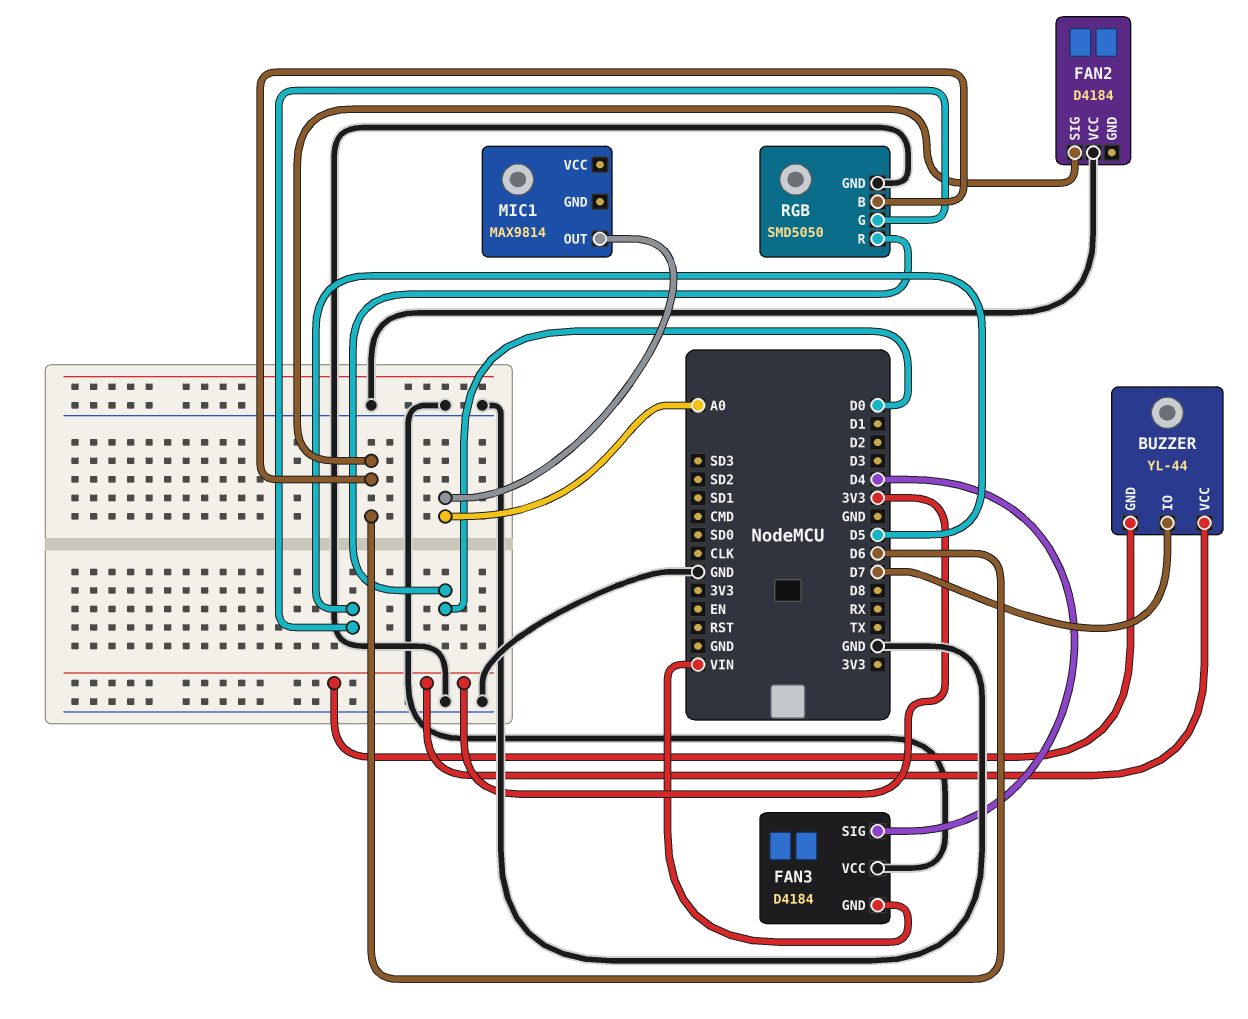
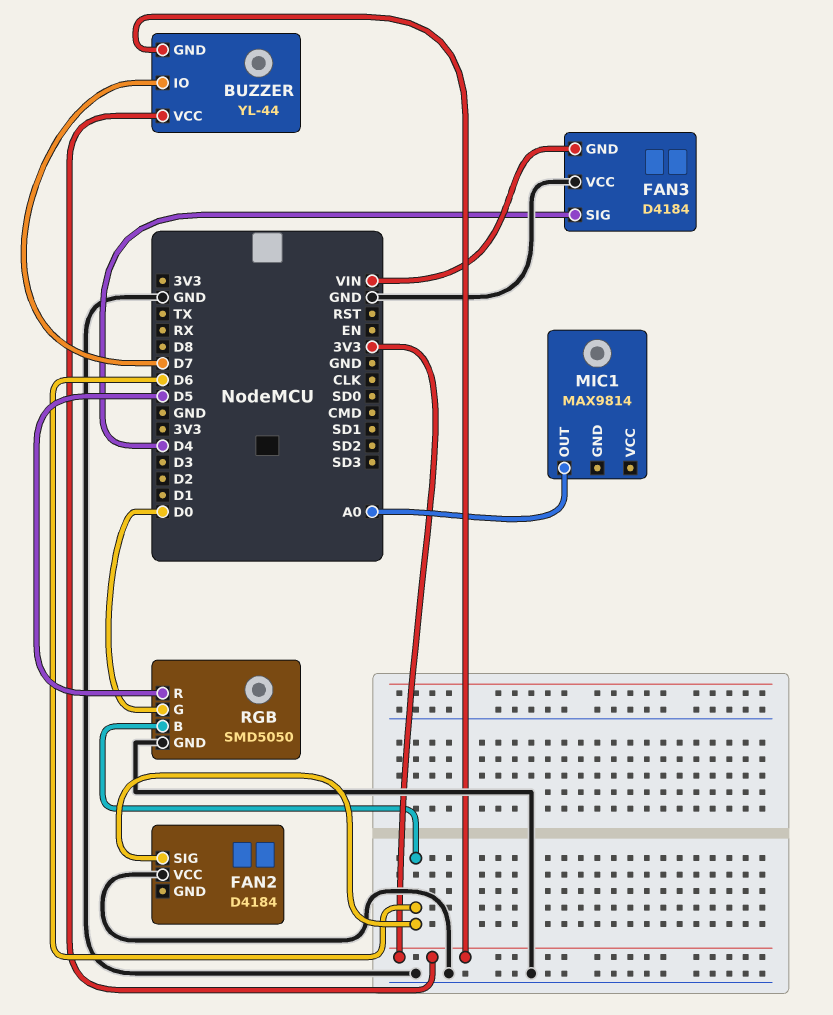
RGB pin G: D5 -> D0
RGB pin R: D0 -> D5

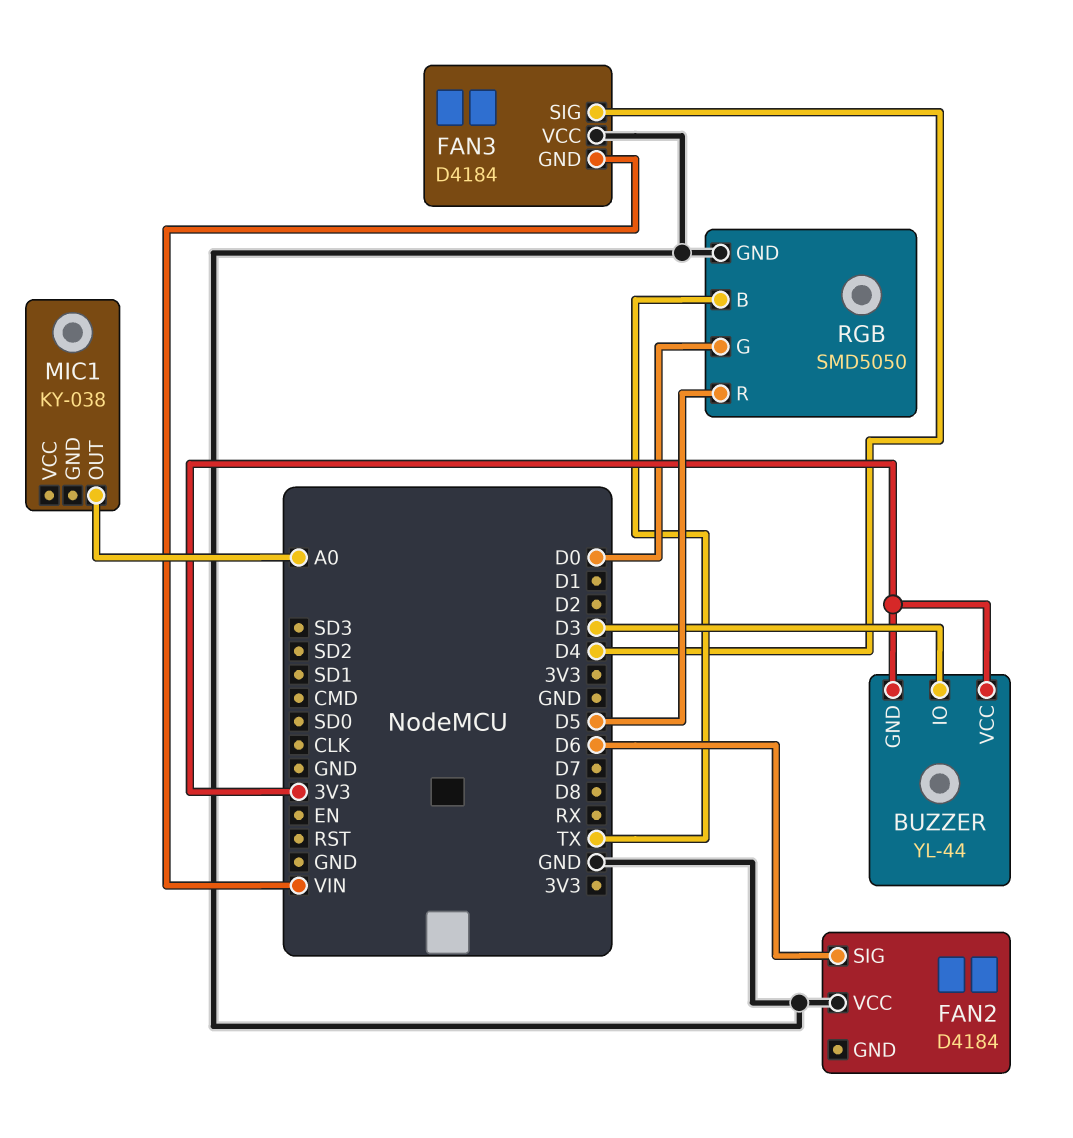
BUZZER pin IO: D7 -> D3
MIC1: MAX9814 -> KY-038
RGB pin B: D6 -> TX

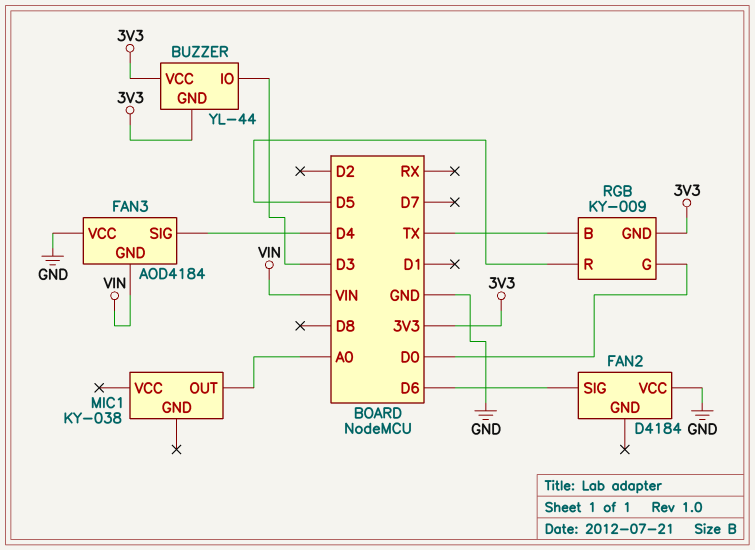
FAN3: D4184 -> AOD4184
RGB: SMD5050 -> KY-009
RGB pin GND: GND -> 3V3

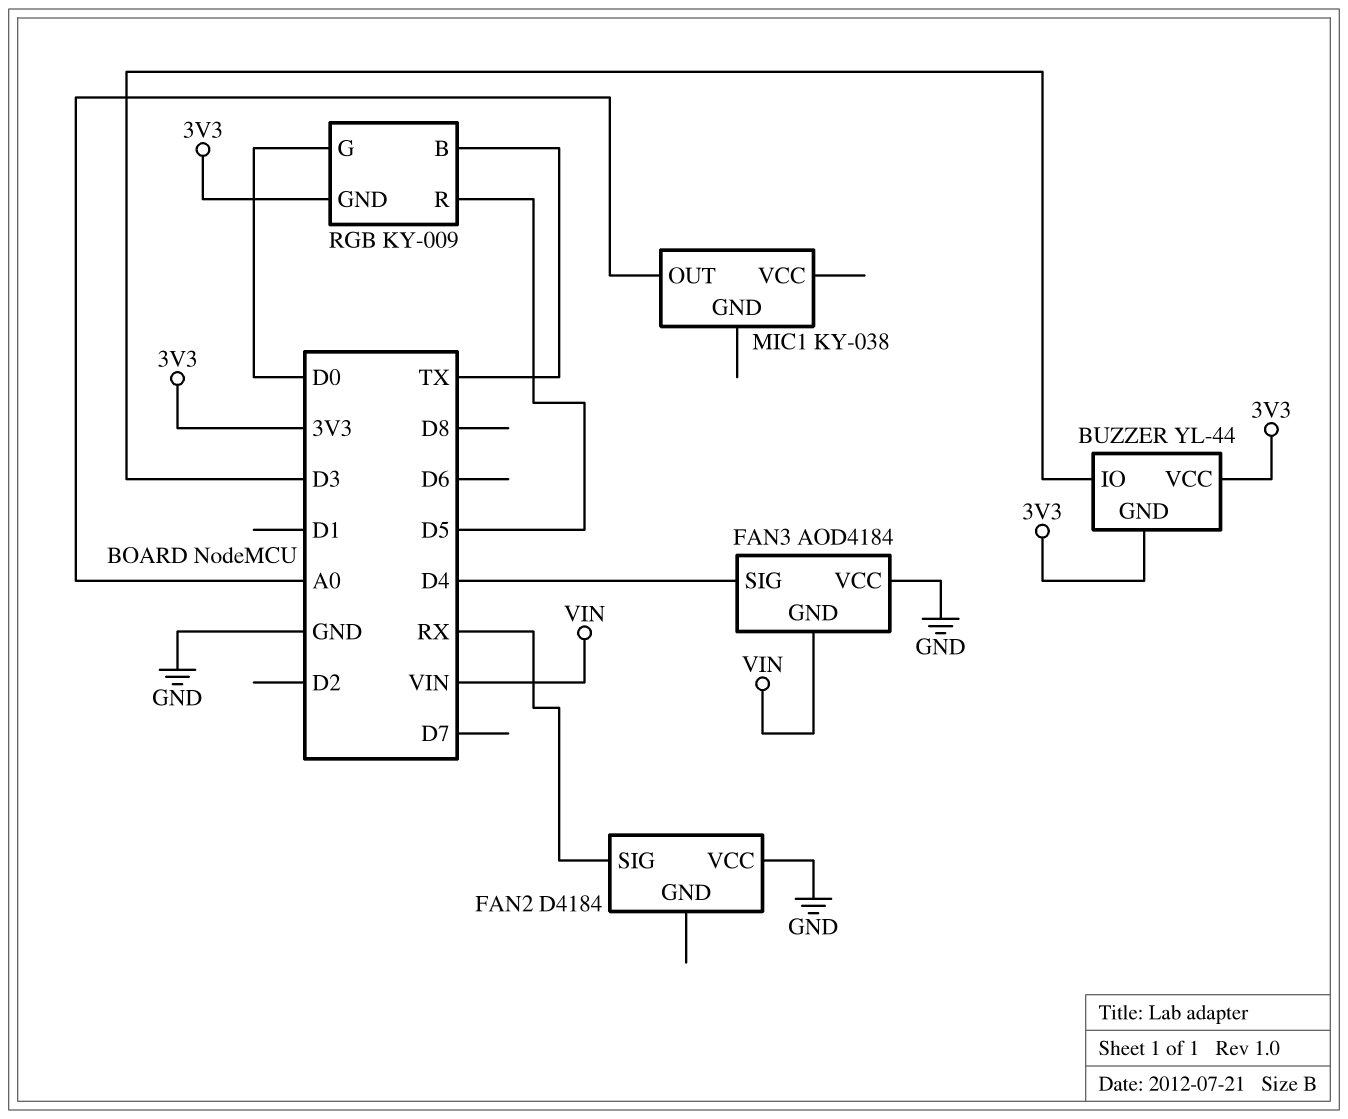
FAN2 pin SIG: D6 -> RX

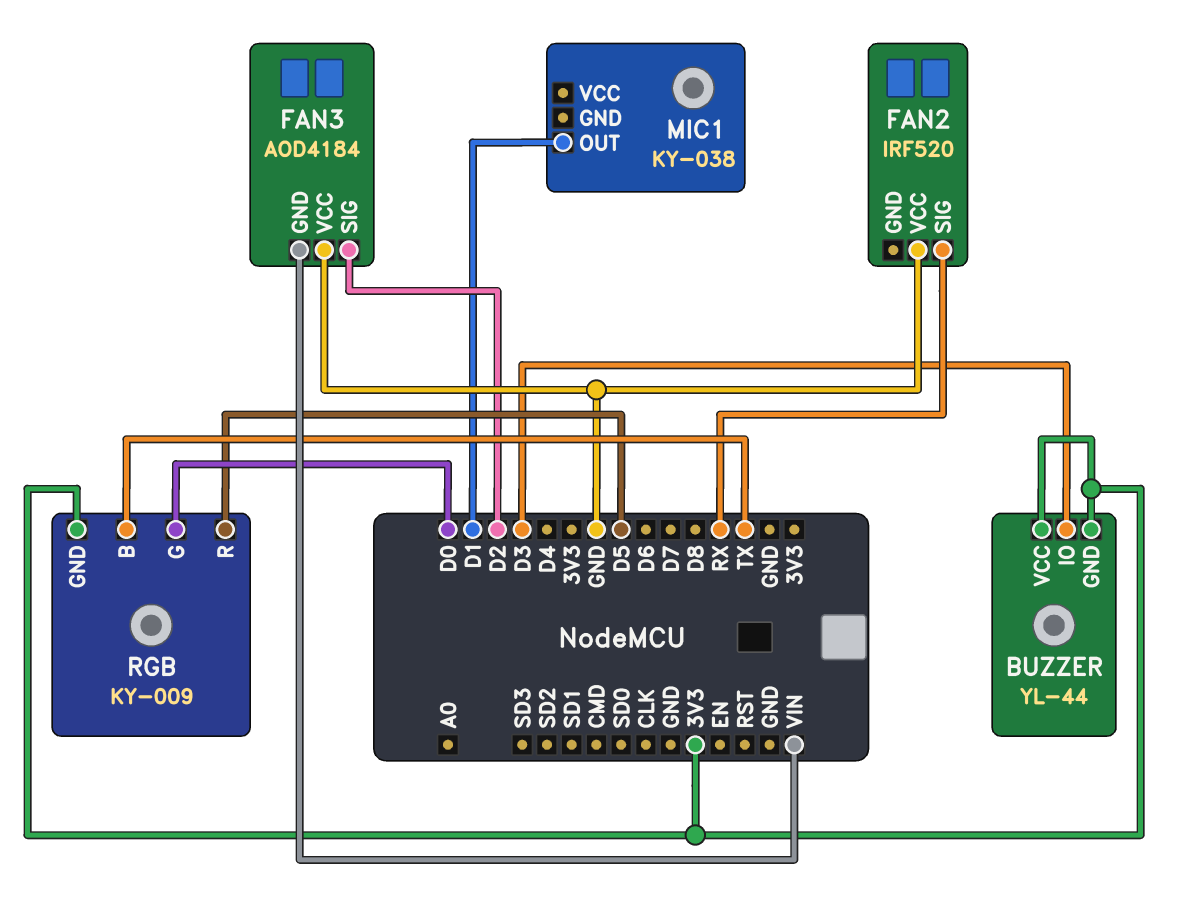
FAN2: D4184 -> IRF520
FAN3 pin SIG: D4 -> D2
MIC1 pin OUT: A0 -> D1

